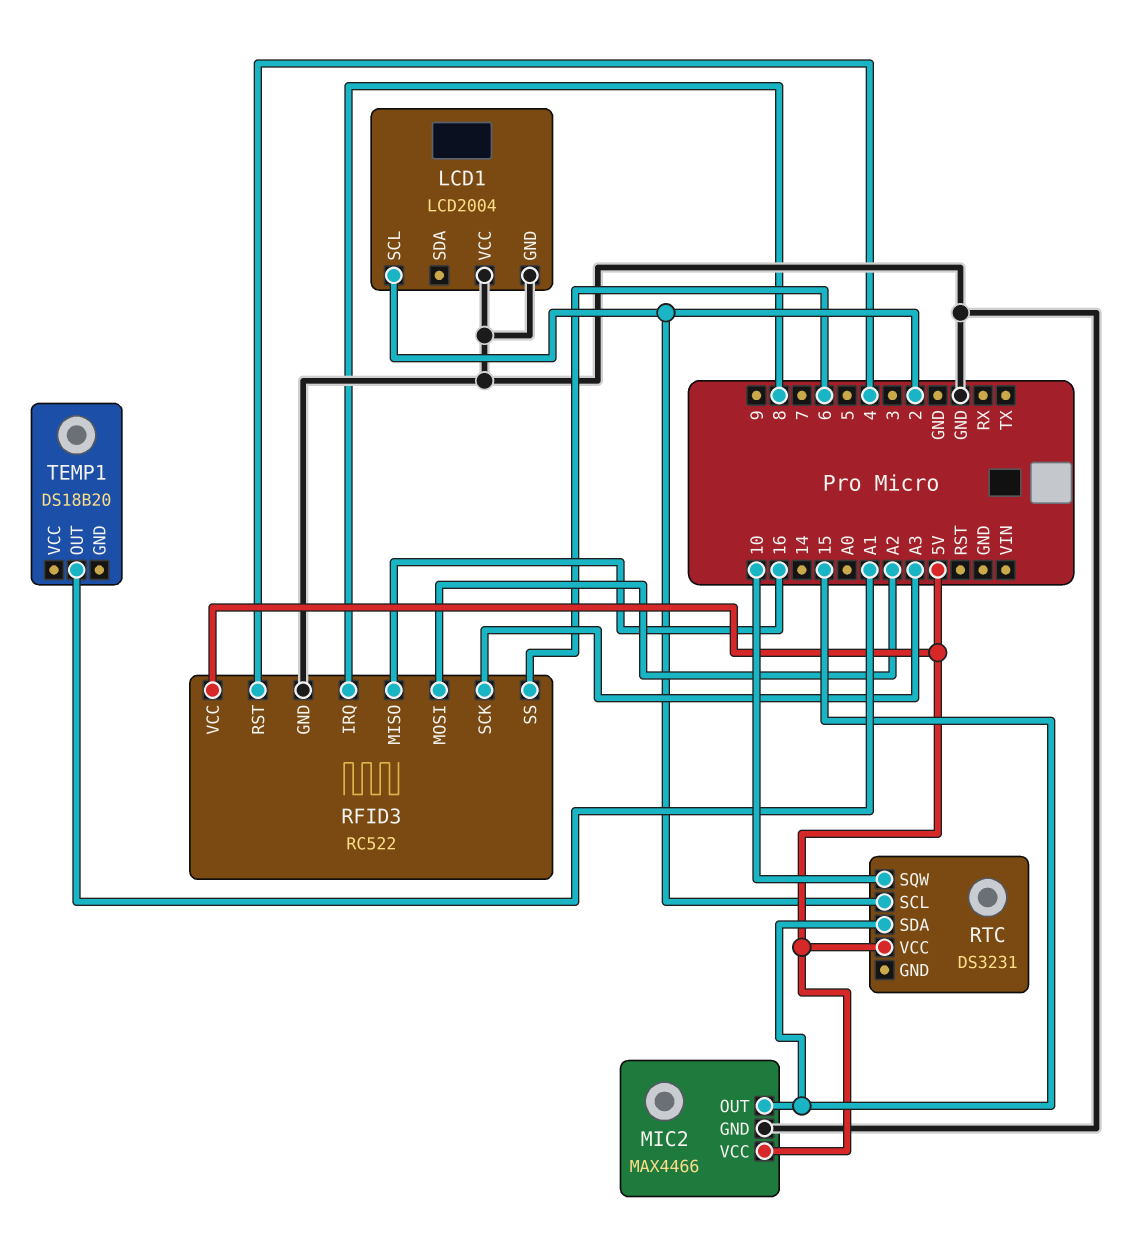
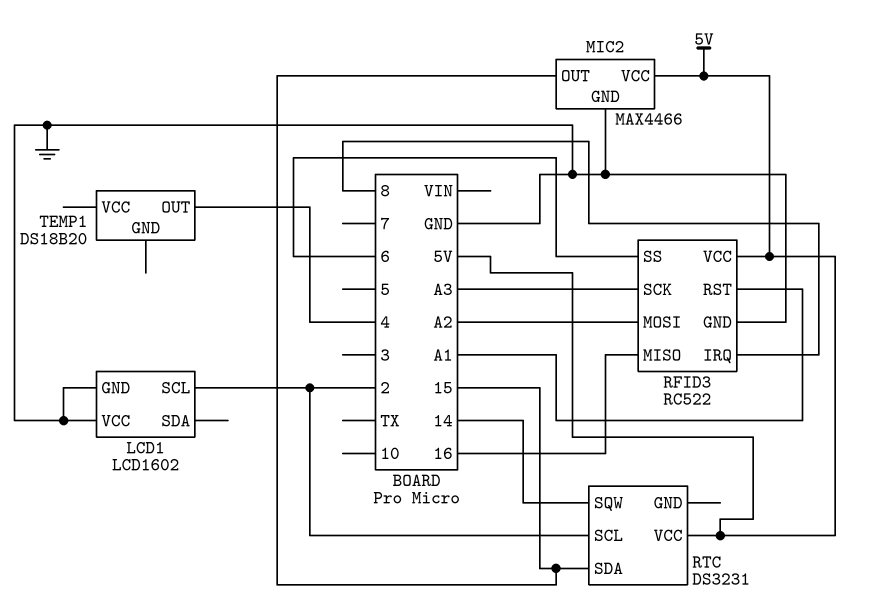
LCD1: LCD2004 -> LCD1602
RFID3 pin RST: 4 -> A1
RTC pin SQW: 10 -> 14
TEMP1 pin OUT: A1 -> 4

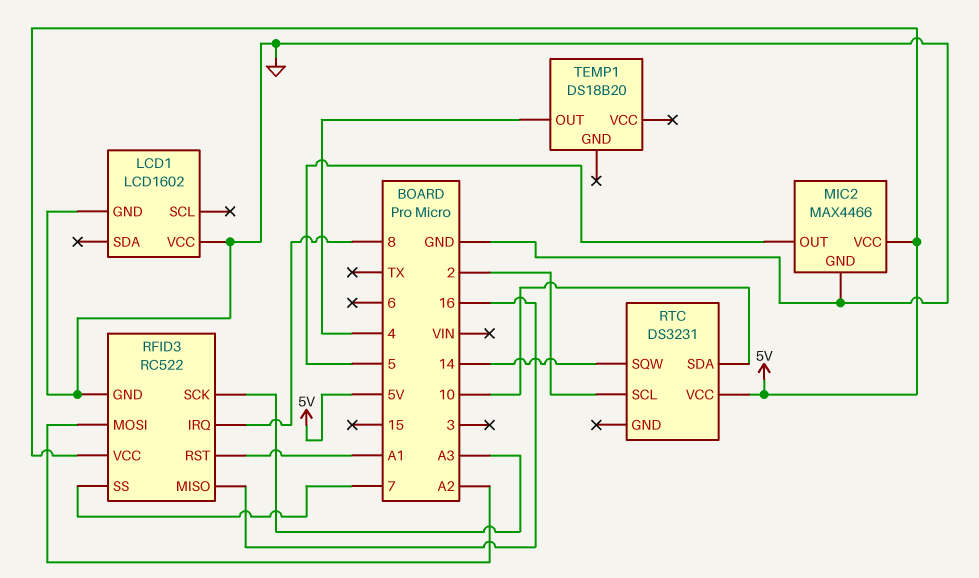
LCD1 pin SCL: 2 -> none
MIC2 pin OUT: 15 -> 5
RFID3 pin SS: 6 -> 7
RTC pin SDA: 15 -> 10

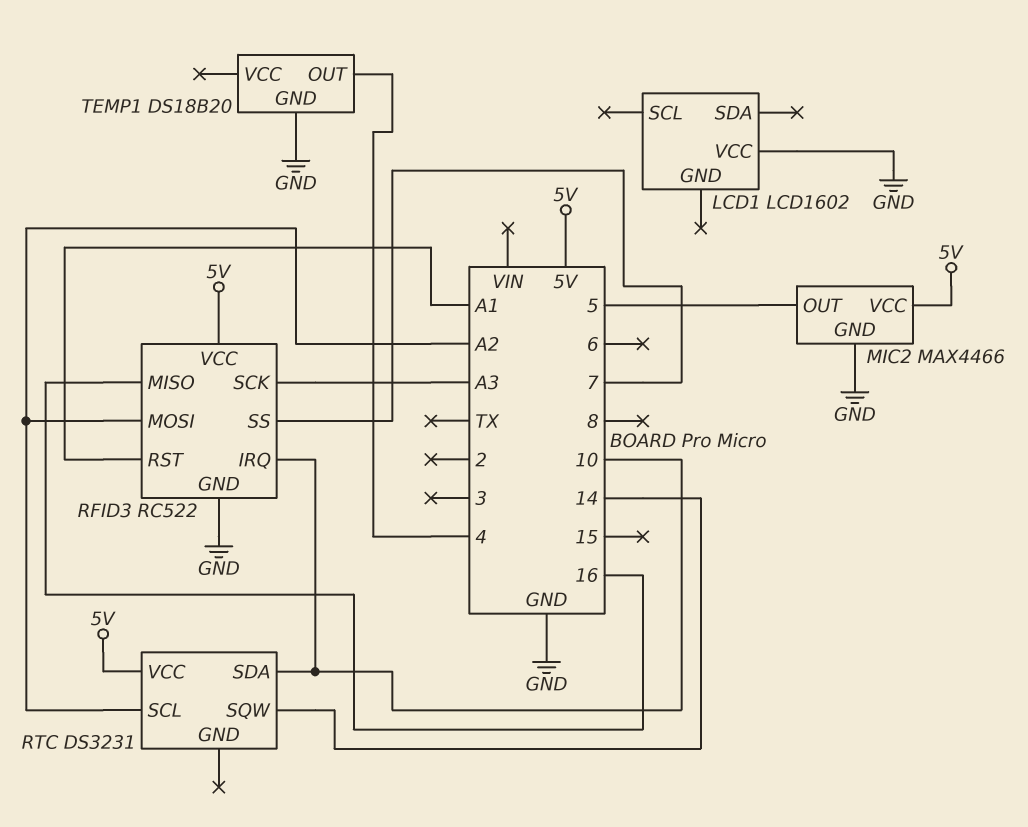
LCD1 pin GND: GND -> none
RFID3 pin IRQ: 8 -> 10
RTC pin SCL: 2 -> A2
TEMP1 pin GND: none -> GND

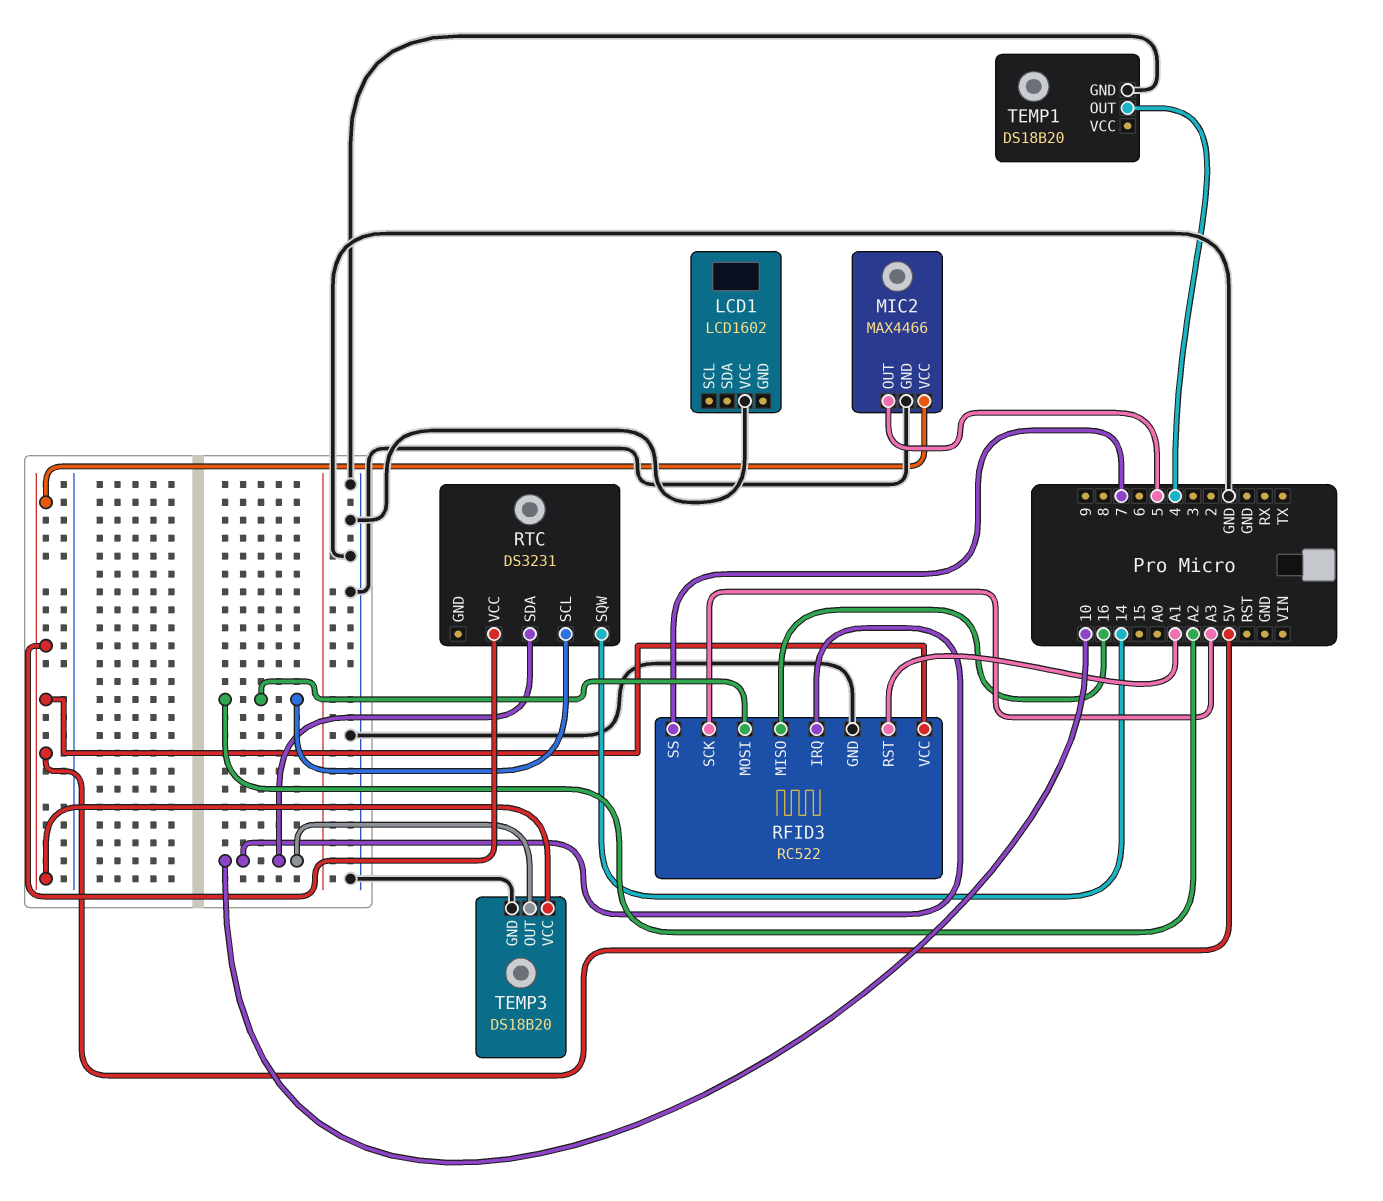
TEMP3: none -> DS18B20
TEMP3 pin GND: none -> GND
TEMP3 pin OUT: none -> 10
TEMP3 pin VCC: none -> 5V

